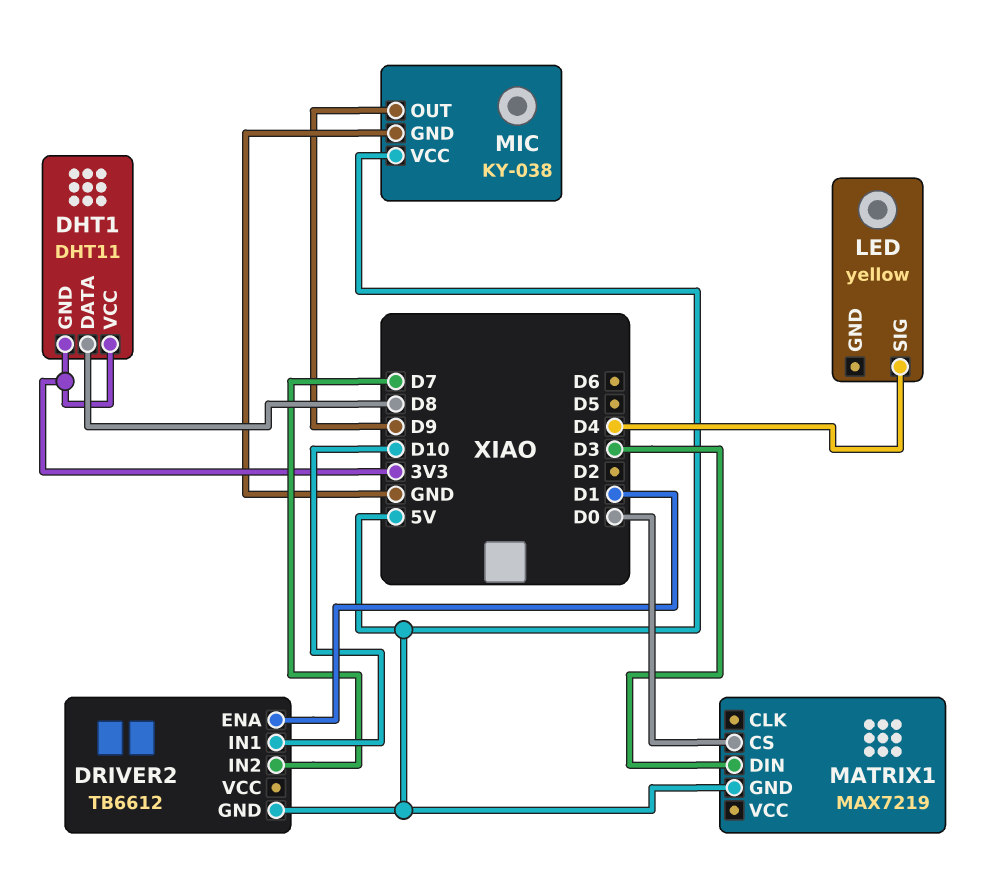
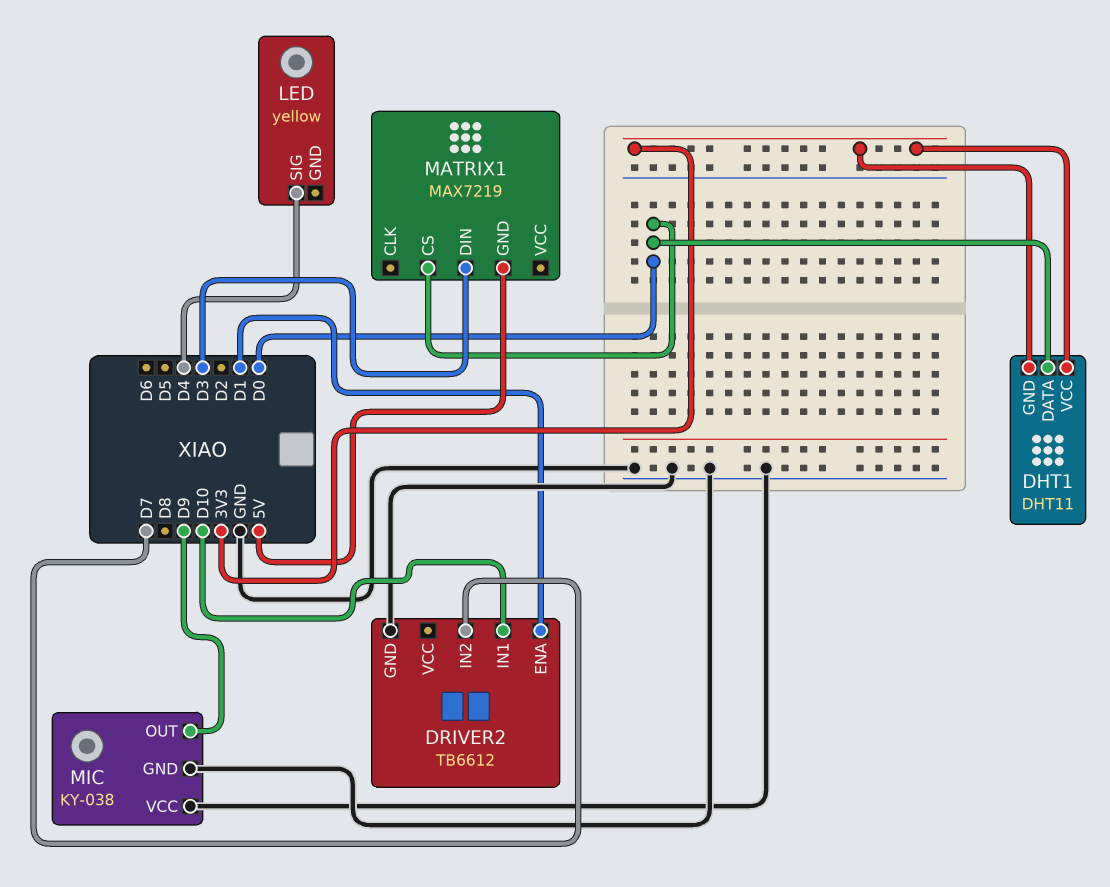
DHT1 pin DATA: D8 -> D0
DRIVER2 pin GND: 5V -> GND
MIC pin VCC: 5V -> GND

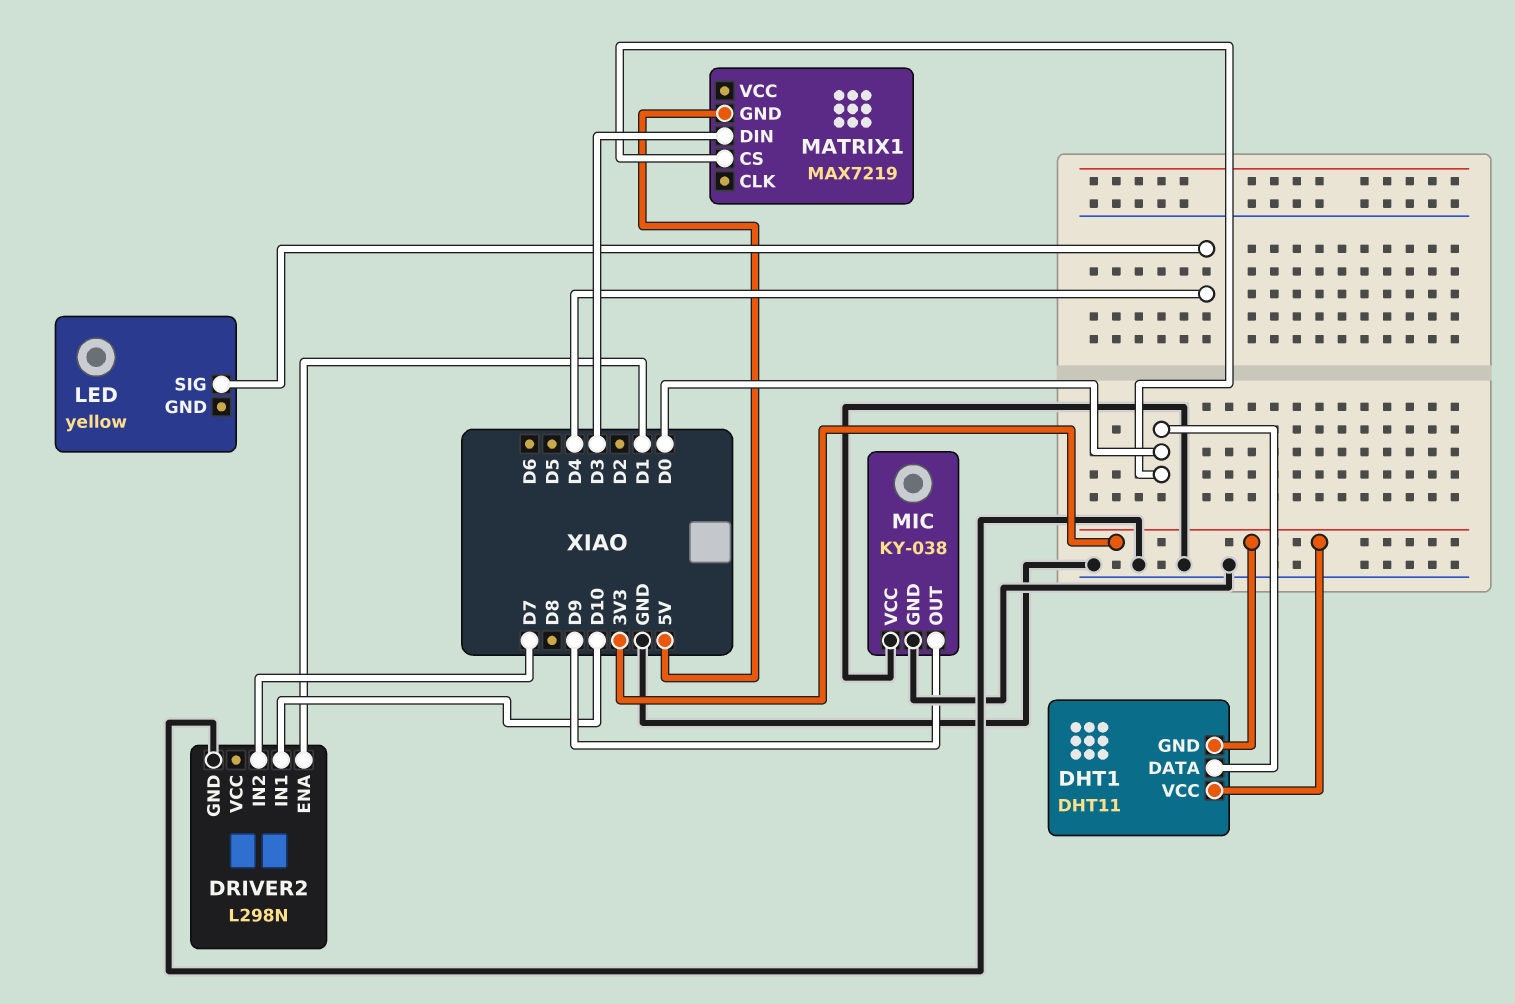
DRIVER2: TB6612 -> L298N

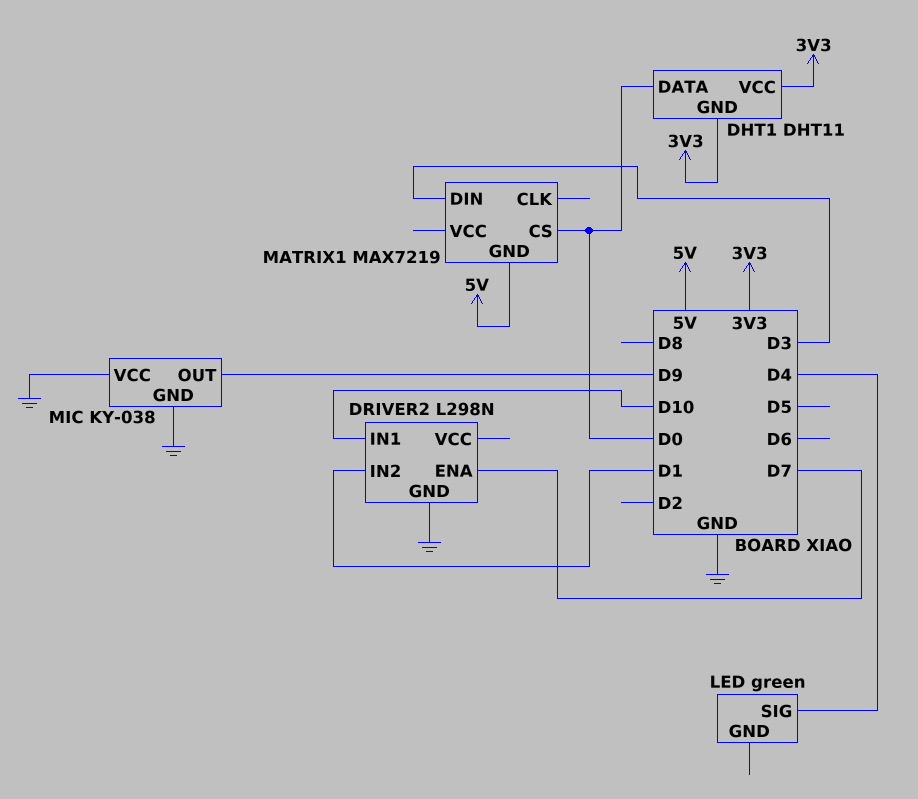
DRIVER2 pin ENA: D1 -> D7
DRIVER2 pin IN2: D7 -> D1
LED: yellow -> green

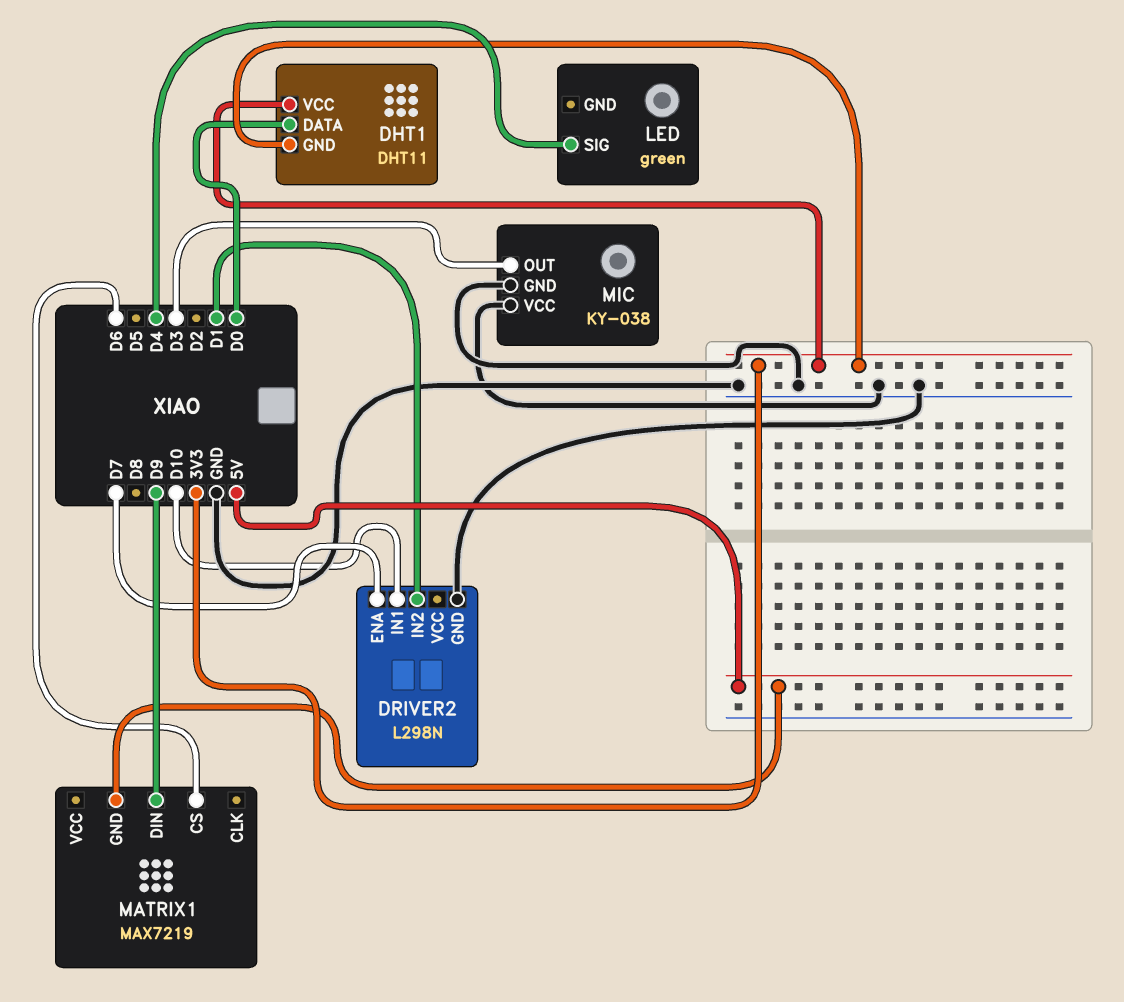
MATRIX1 pin CS: D0 -> D6
MATRIX1 pin DIN: D3 -> D9
MIC pin OUT: D9 -> D3

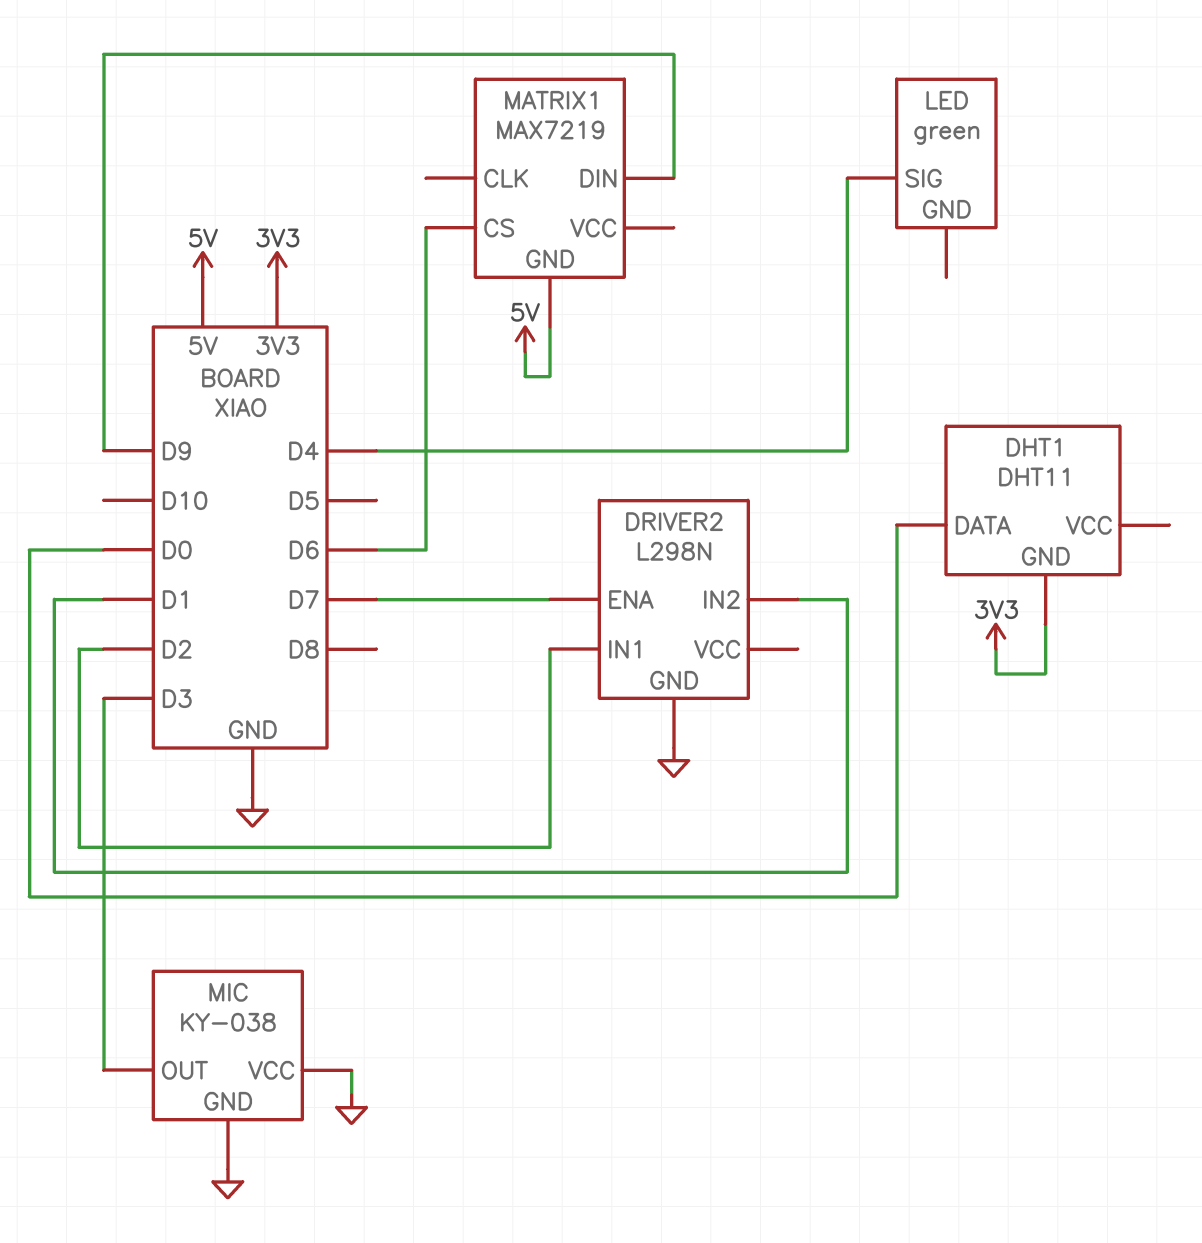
DHT1 pin VCC: 3V3 -> none
DRIVER2 pin IN1: D10 -> D2

